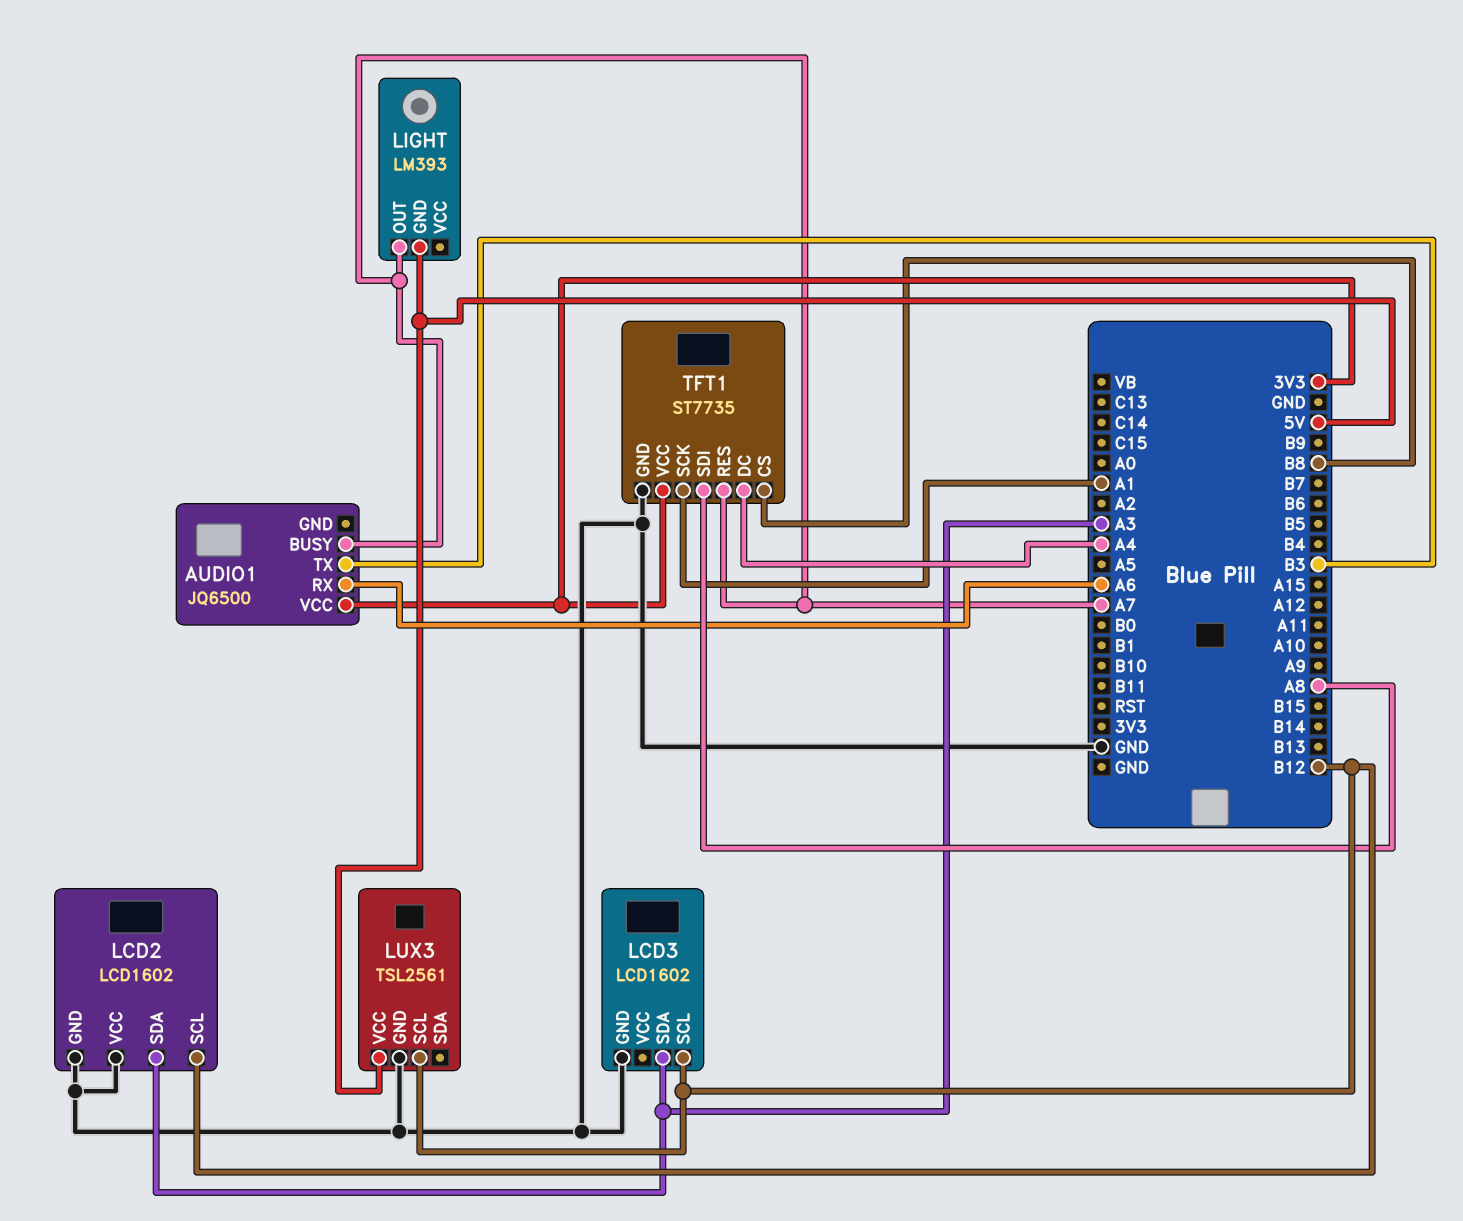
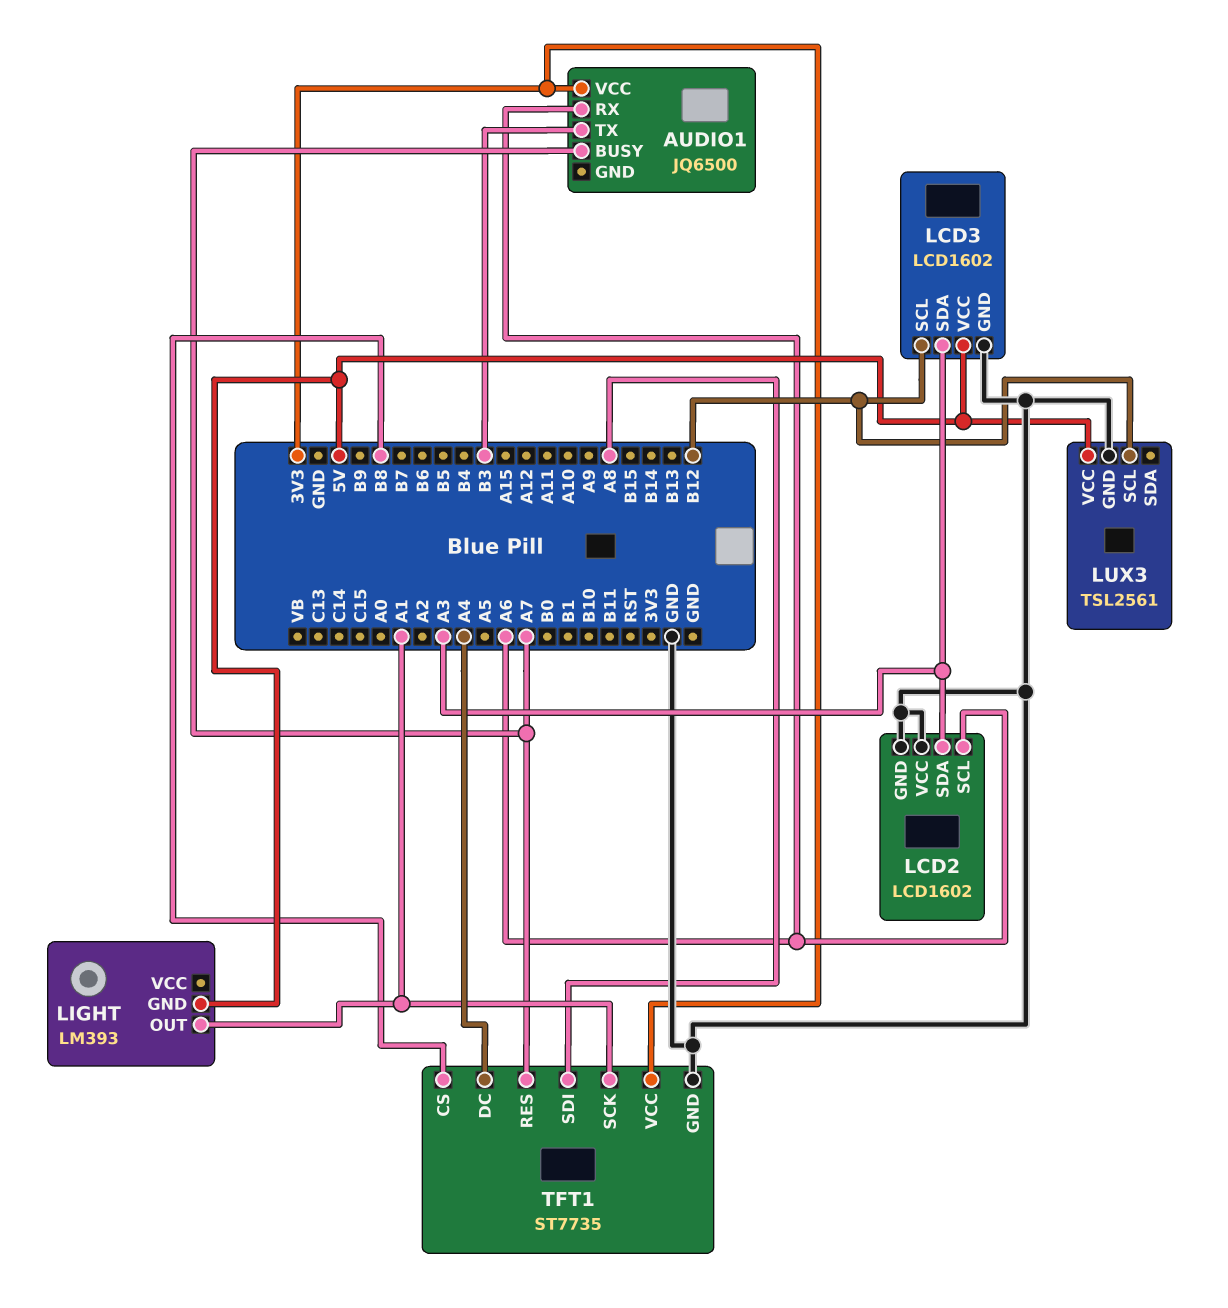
LCD2 pin SCL: B12 -> A6
LCD3 pin VCC: none -> 5V
LIGHT pin OUT: A7 -> A1

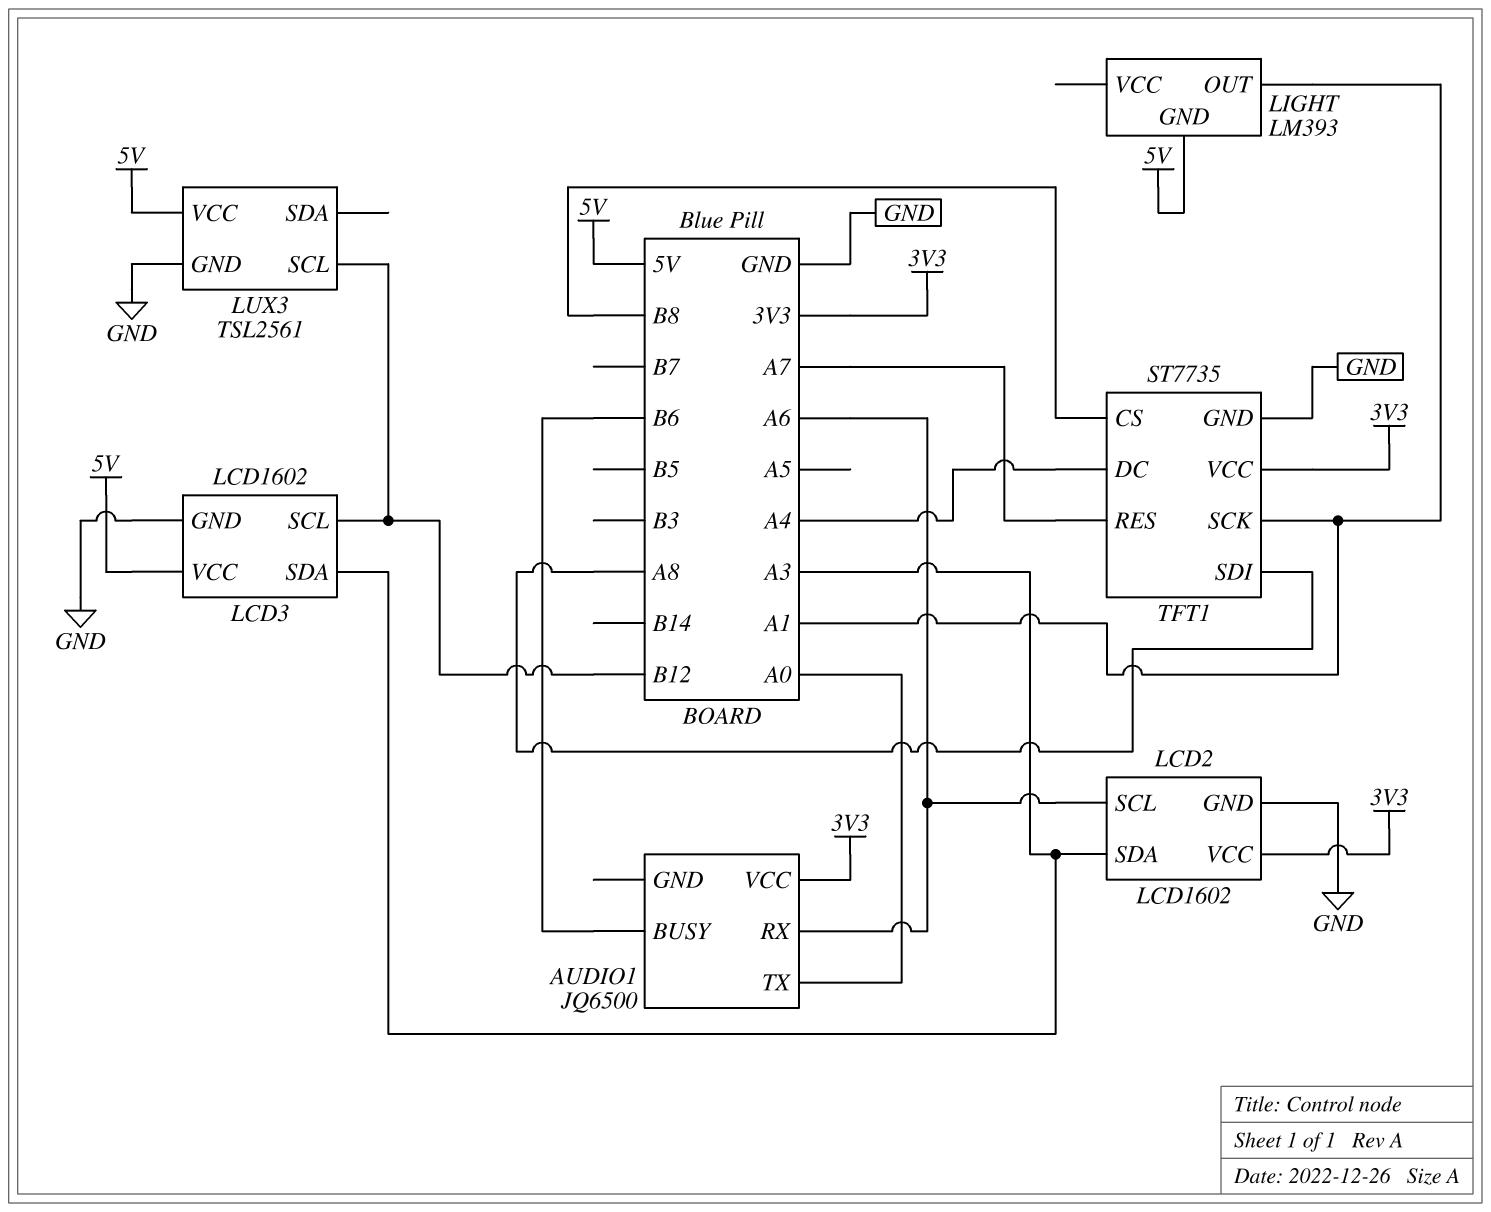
AUDIO1 pin BUSY: A7 -> B6
AUDIO1 pin TX: B3 -> A0
LCD2 pin VCC: GND -> 3V3

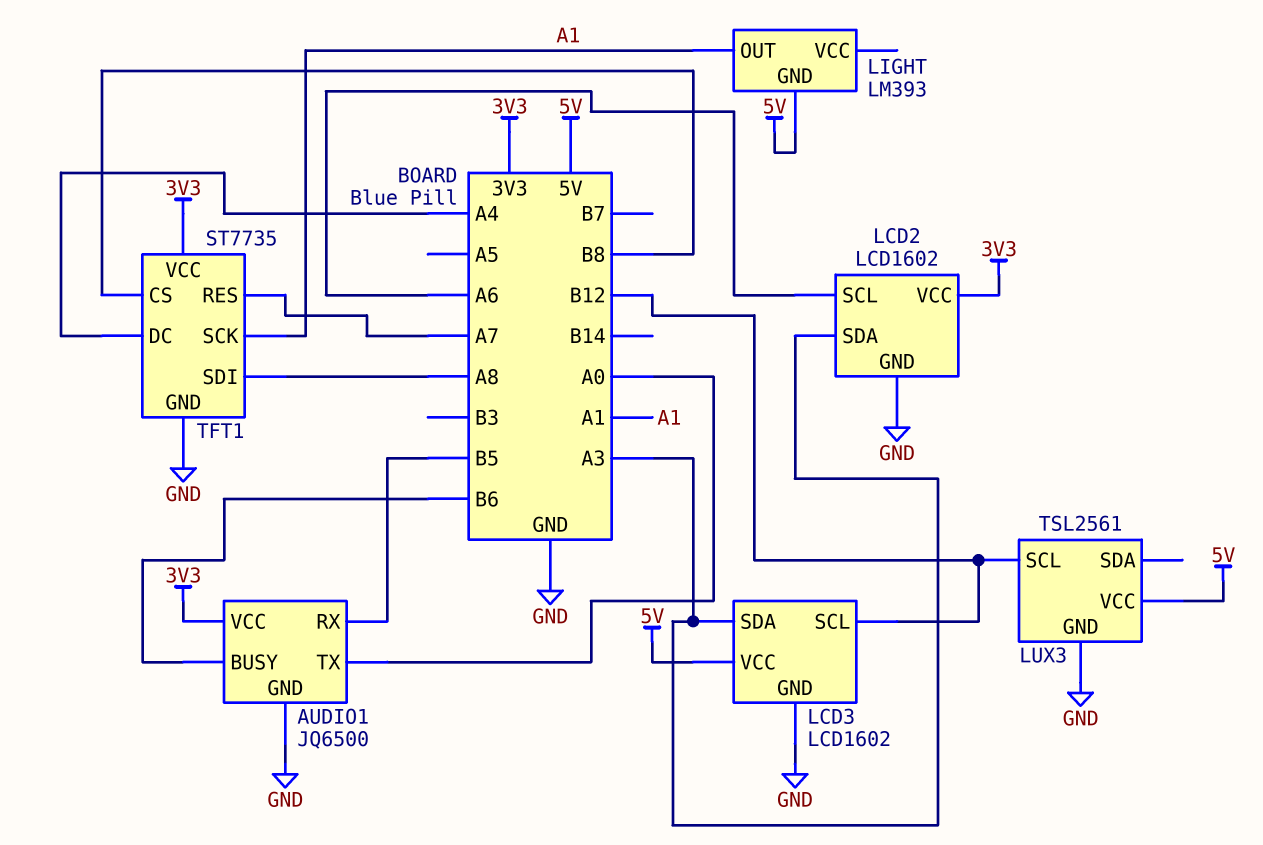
AUDIO1 pin GND: none -> GND
AUDIO1 pin RX: A6 -> B5

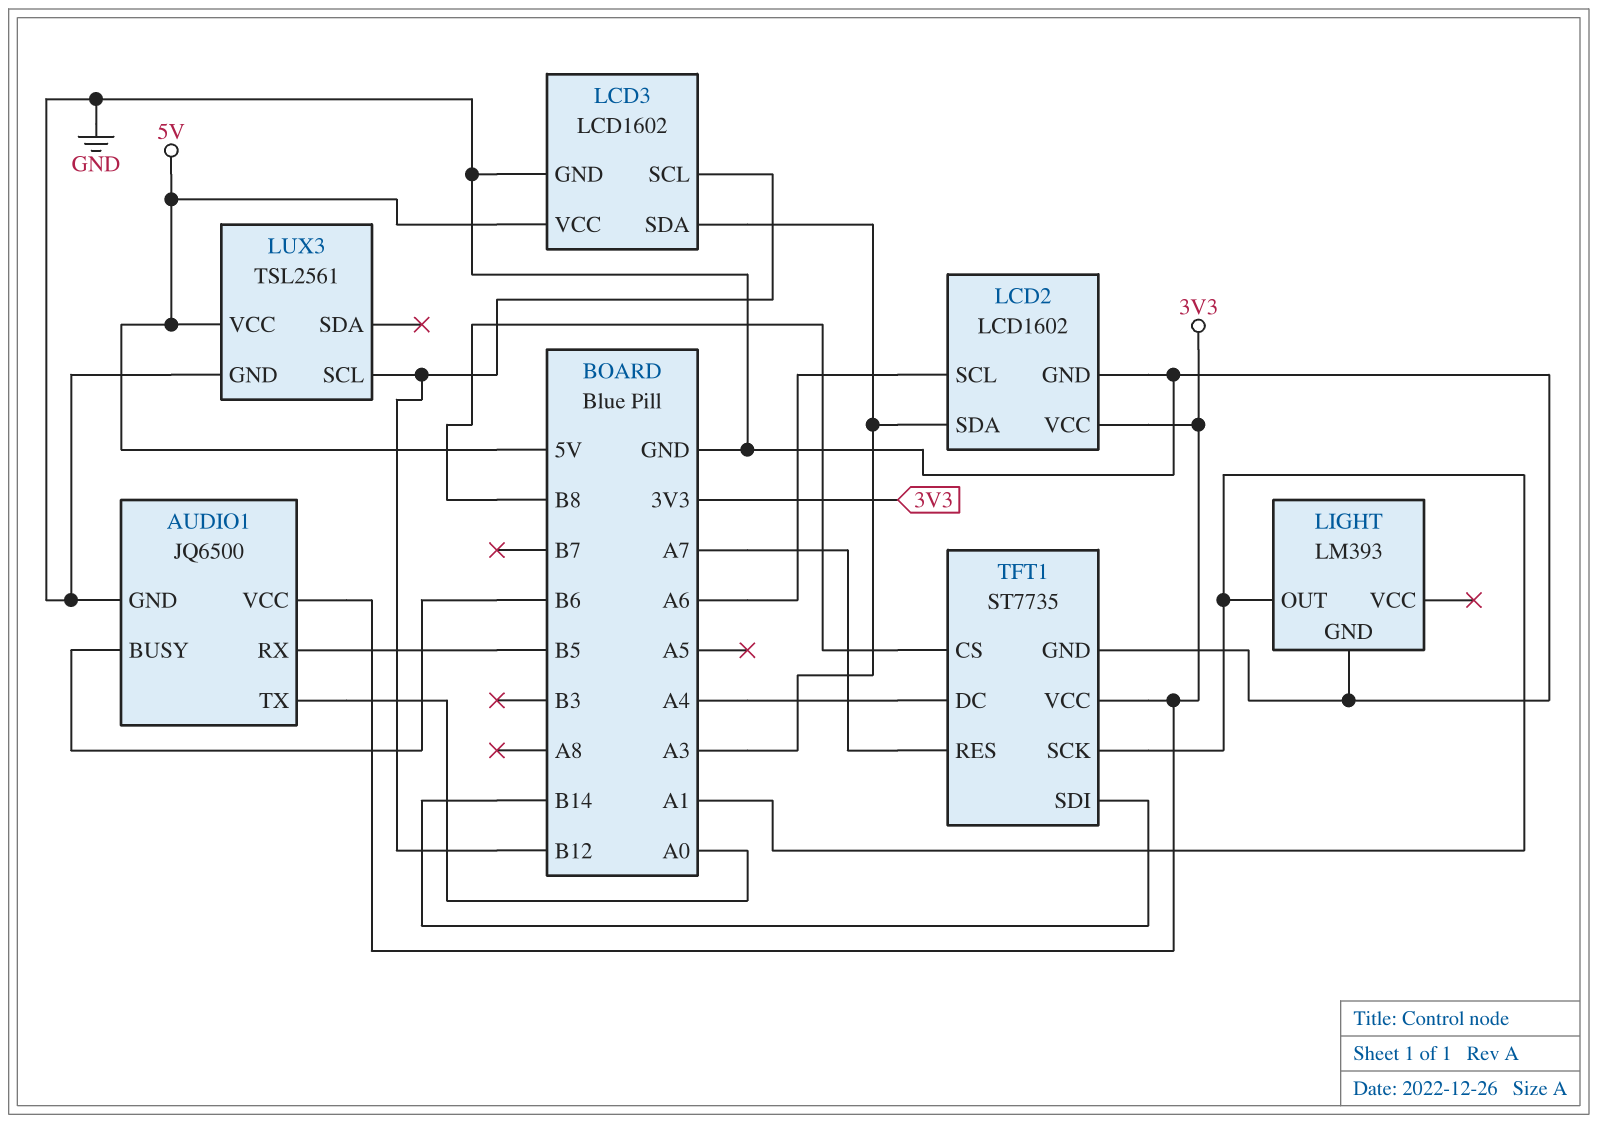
LIGHT pin GND: 5V -> GND
TFT1 pin SDI: A8 -> B14

